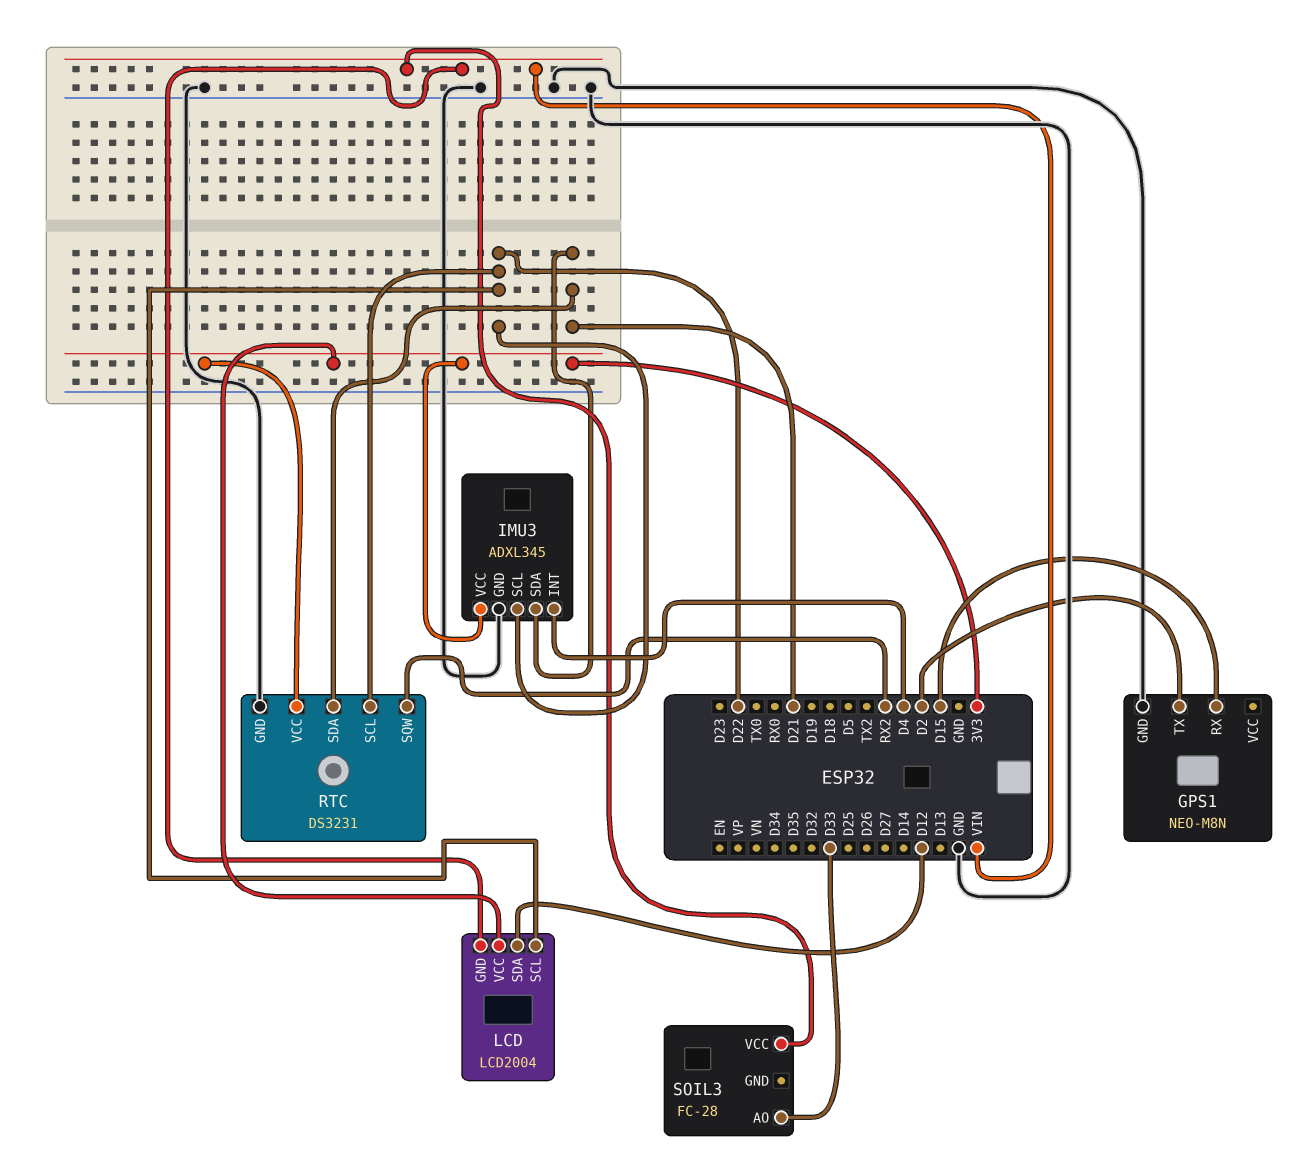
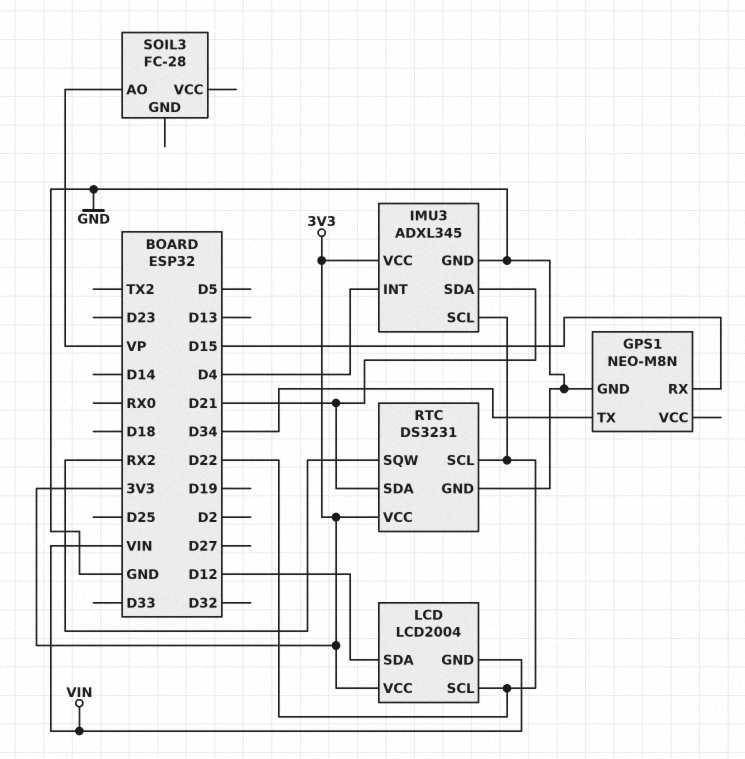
GPS1 pin TX: D2 -> D34
SOIL3 pin AO: D33 -> VP
SOIL3 pin VCC: VIN -> none

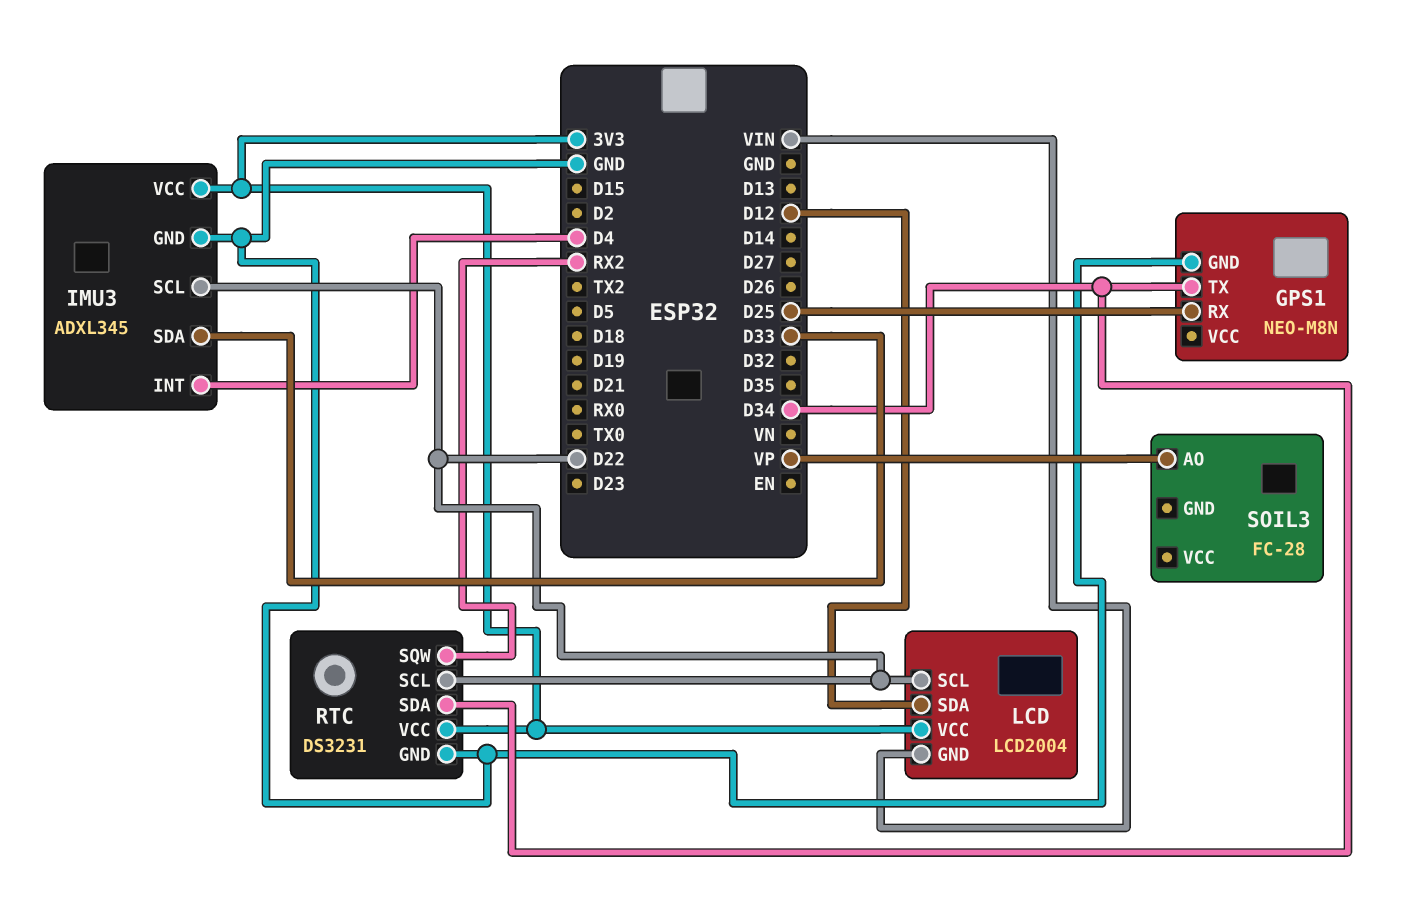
GPS1 pin RX: D15 -> D25
IMU3 pin SDA: D21 -> D33
RTC pin SDA: D21 -> D34

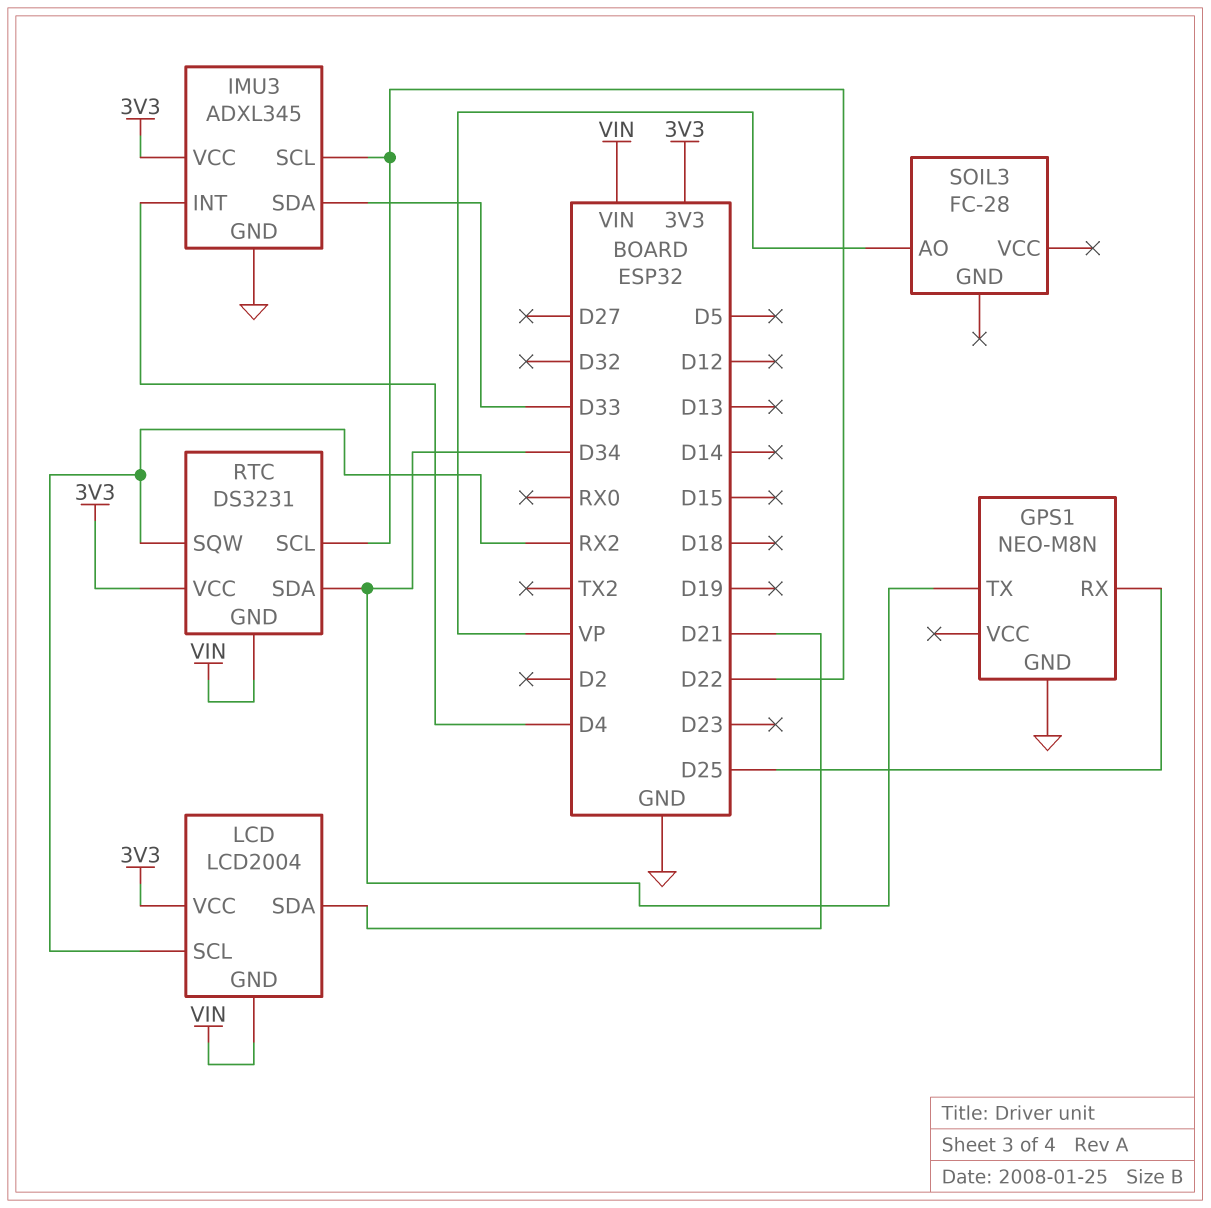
LCD pin SCL: D22 -> RX2
LCD pin SDA: D12 -> D21
RTC pin GND: GND -> VIN

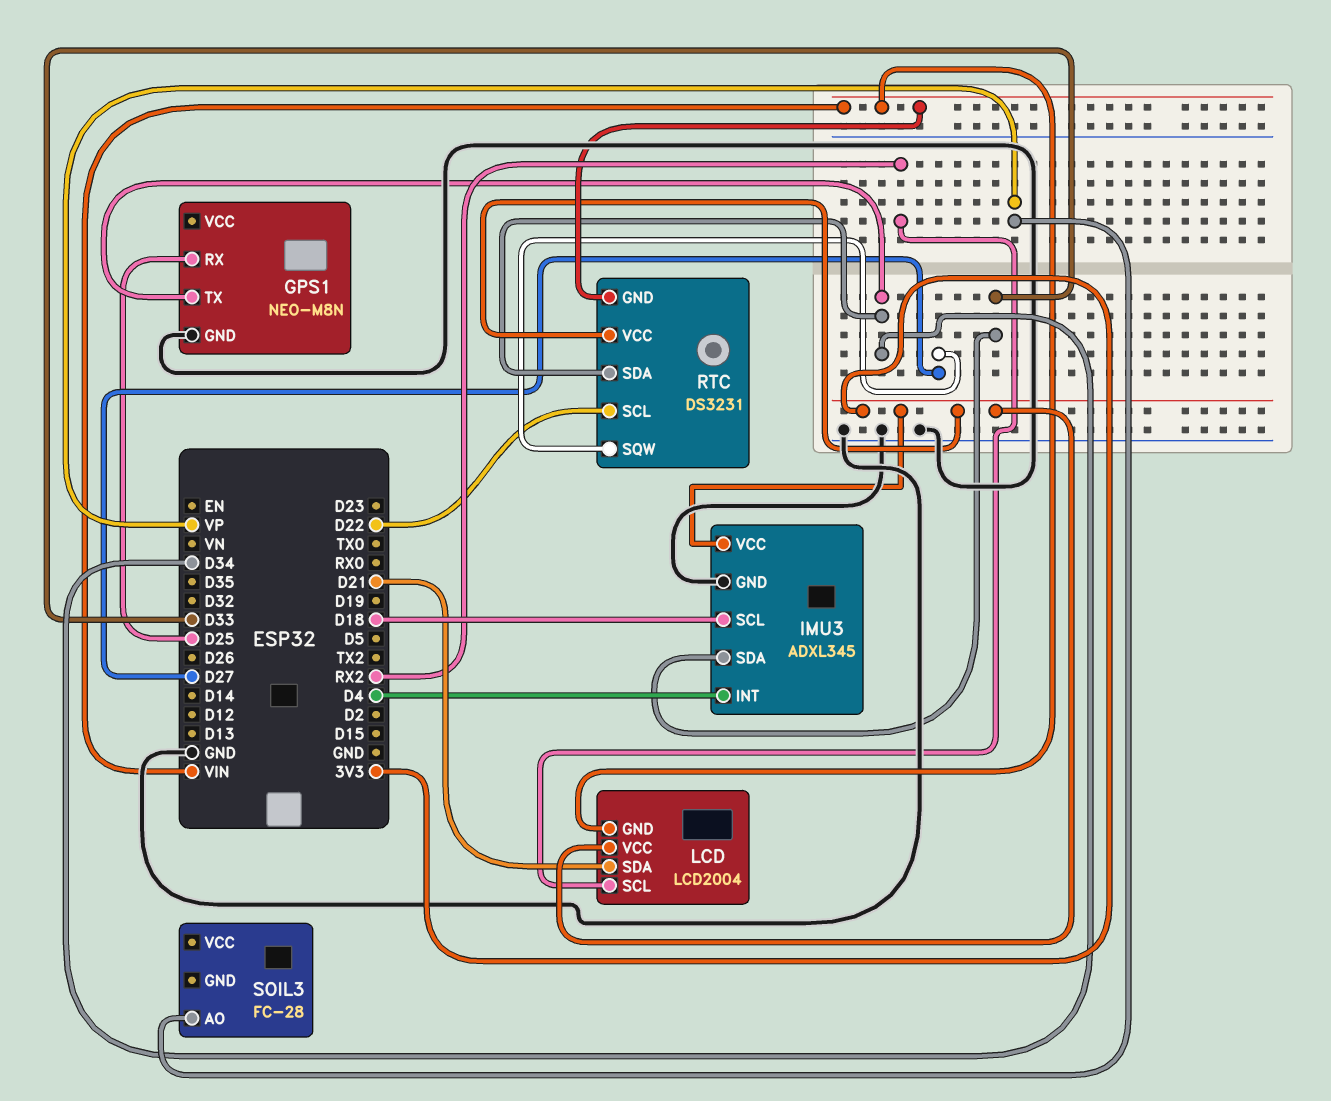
IMU3 pin SCL: D22 -> D18
RTC pin SQW: RX2 -> D27

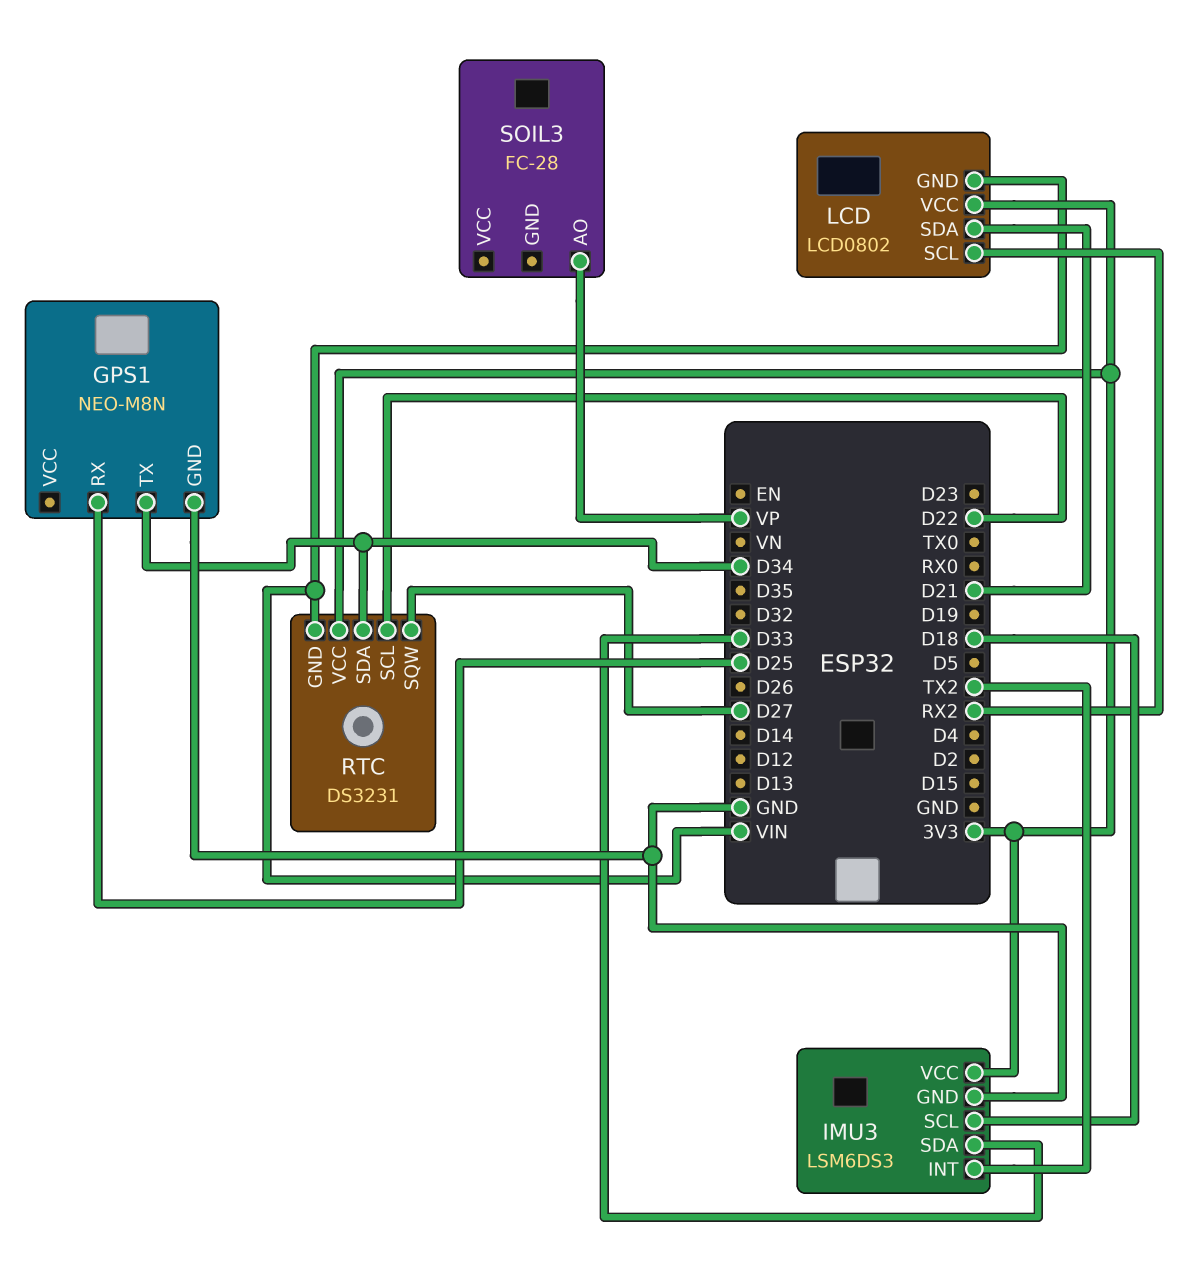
IMU3: ADXL345 -> LSM6DS3
IMU3 pin INT: D4 -> TX2
LCD: LCD2004 -> LCD0802

